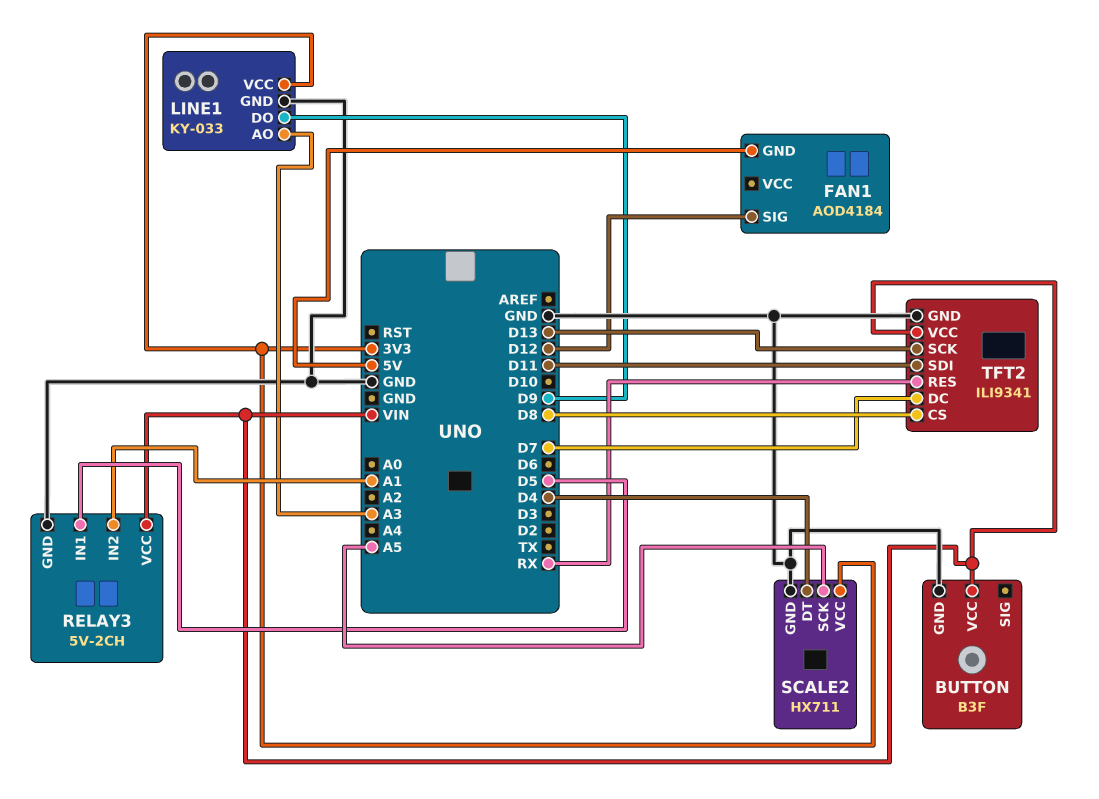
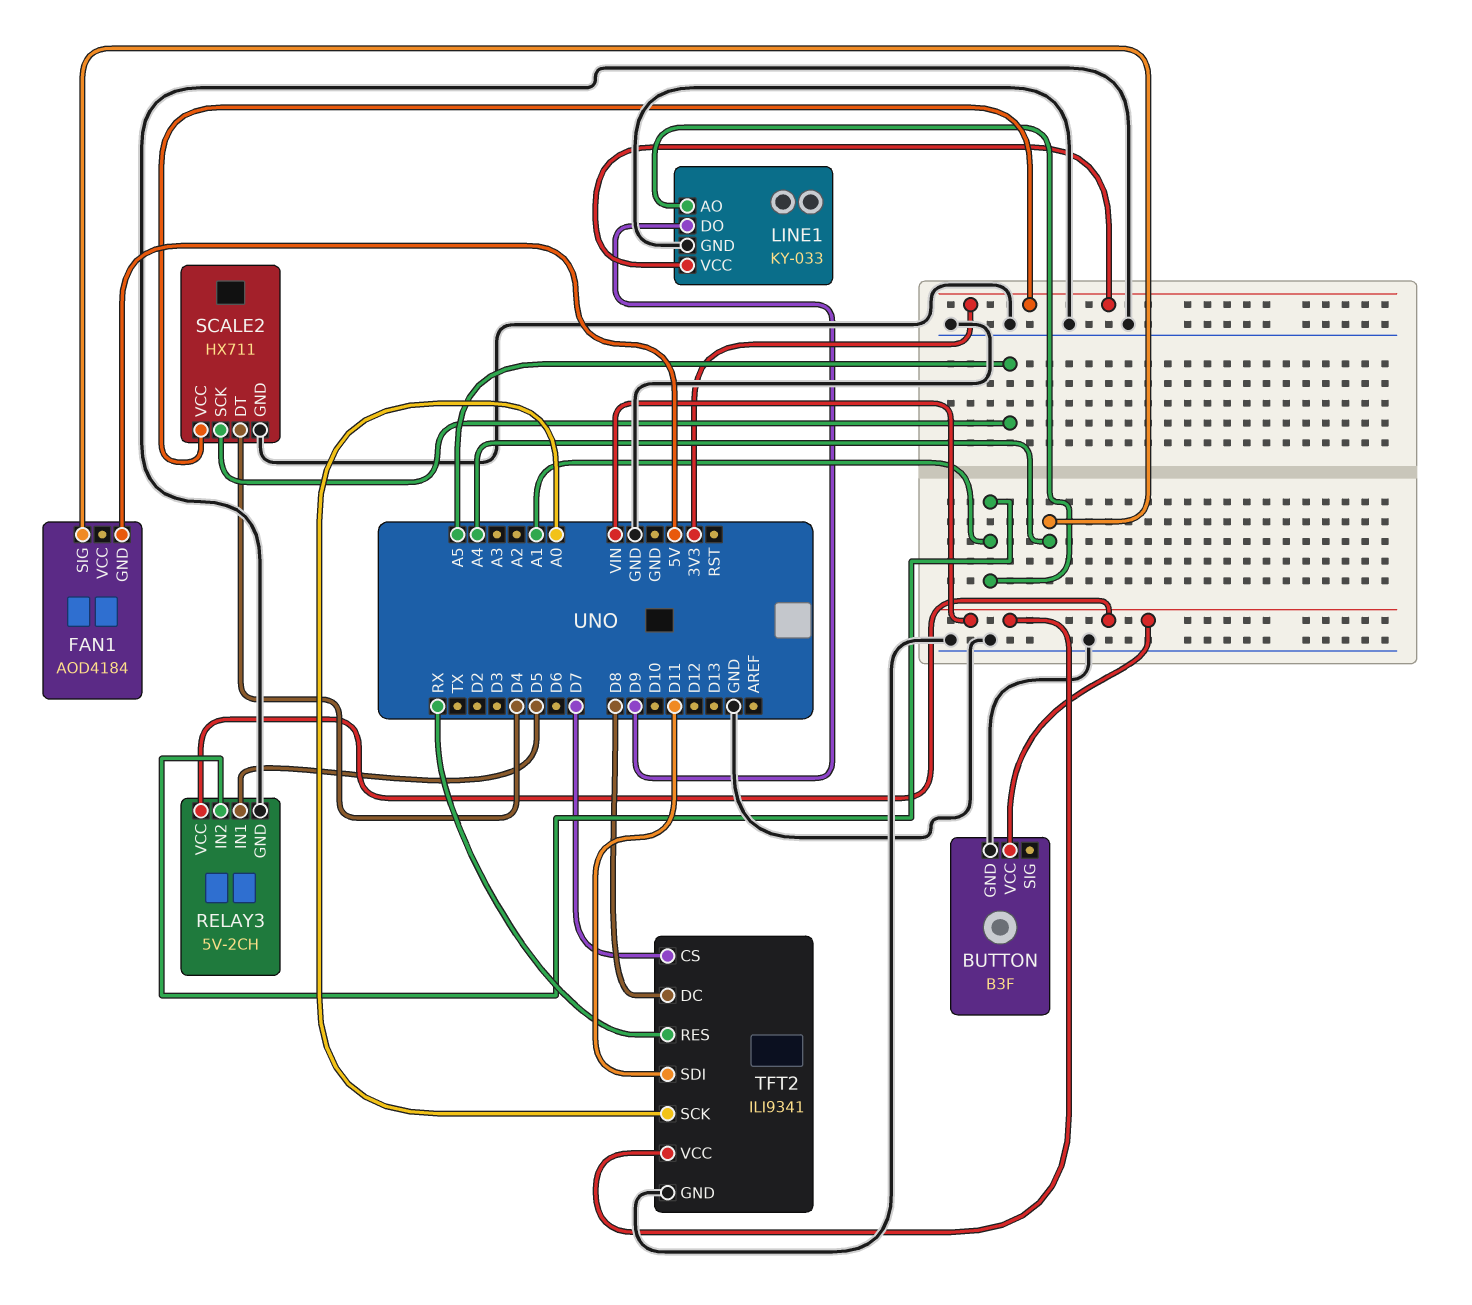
FAN1 pin SIG: D12 -> A4
LINE1 pin AO: A3 -> A1
TFT2 pin CS: D8 -> D7
TFT2 pin DC: D7 -> D8
TFT2 pin SCK: D13 -> A0

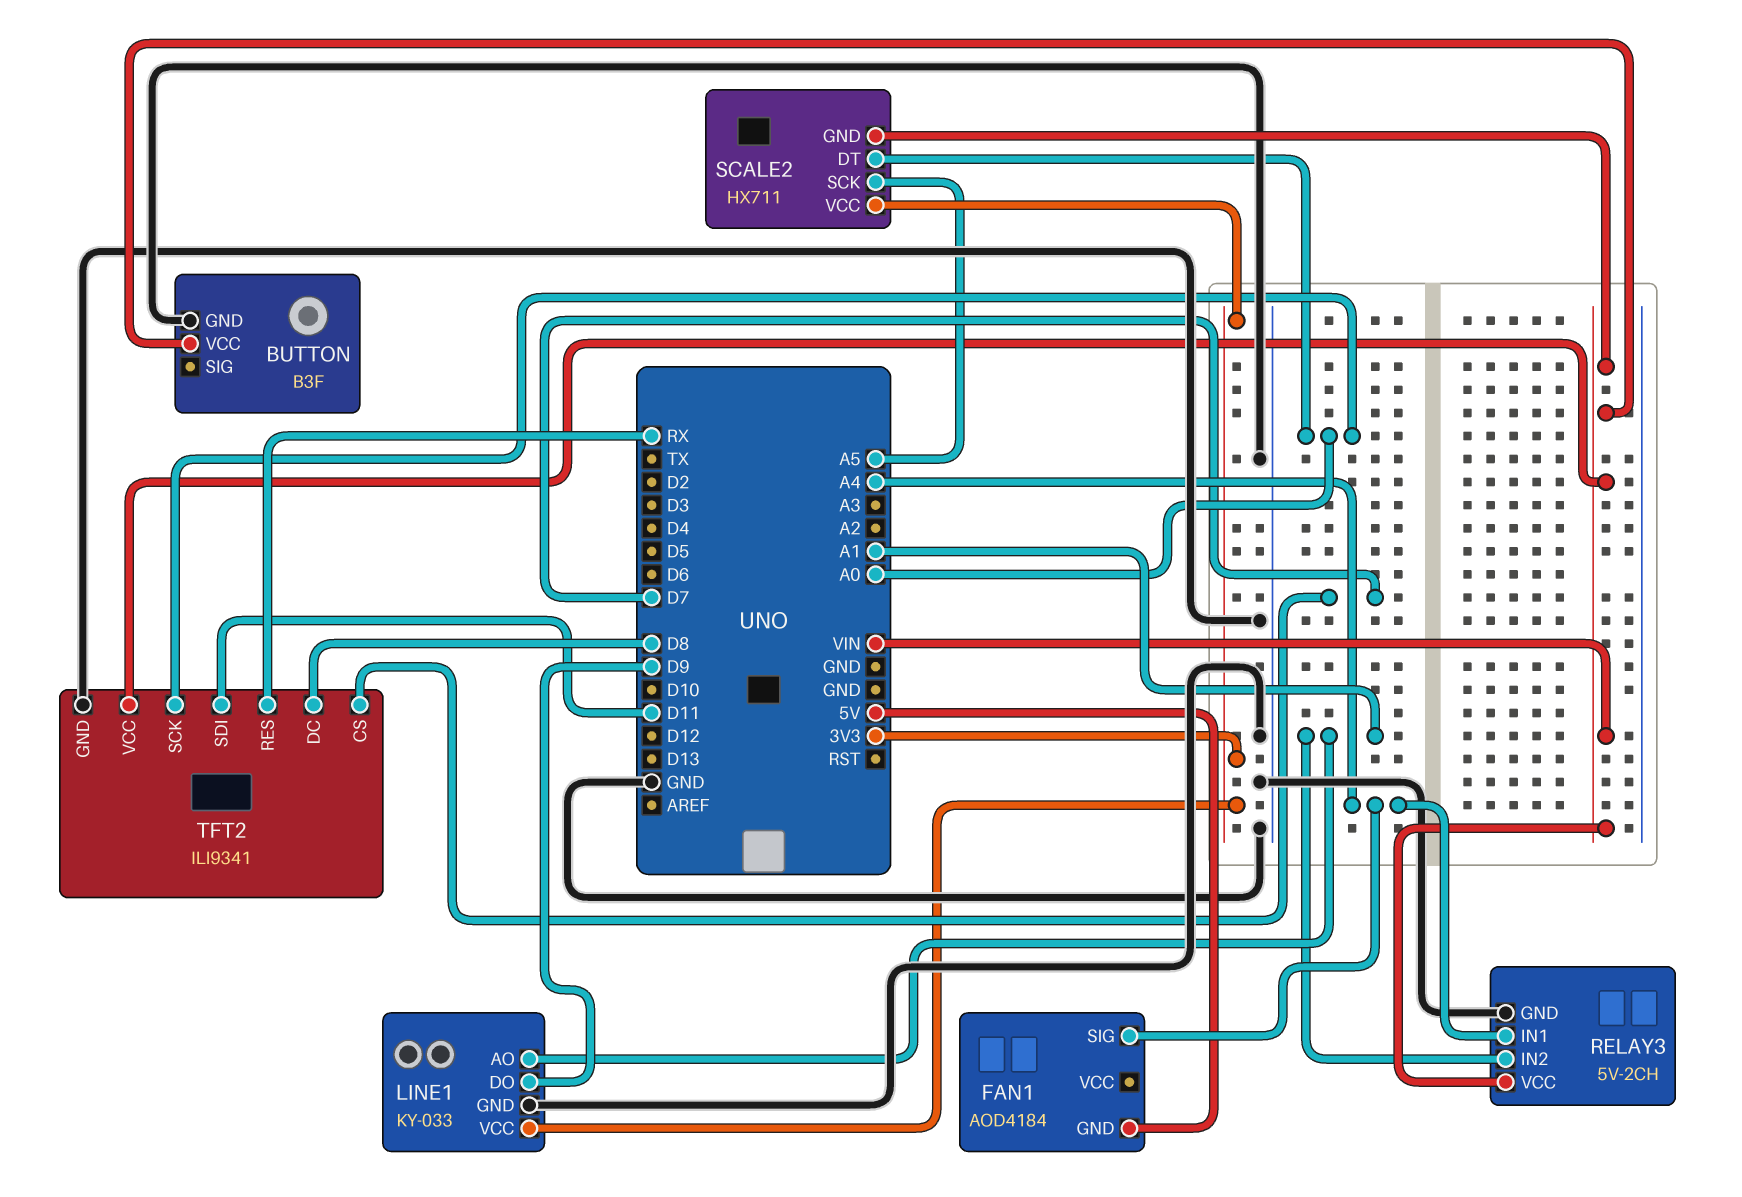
RELAY3 pin IN1: D5 -> A4
SCALE2 pin DT: D4 -> A0
SCALE2 pin GND: GND -> VIN

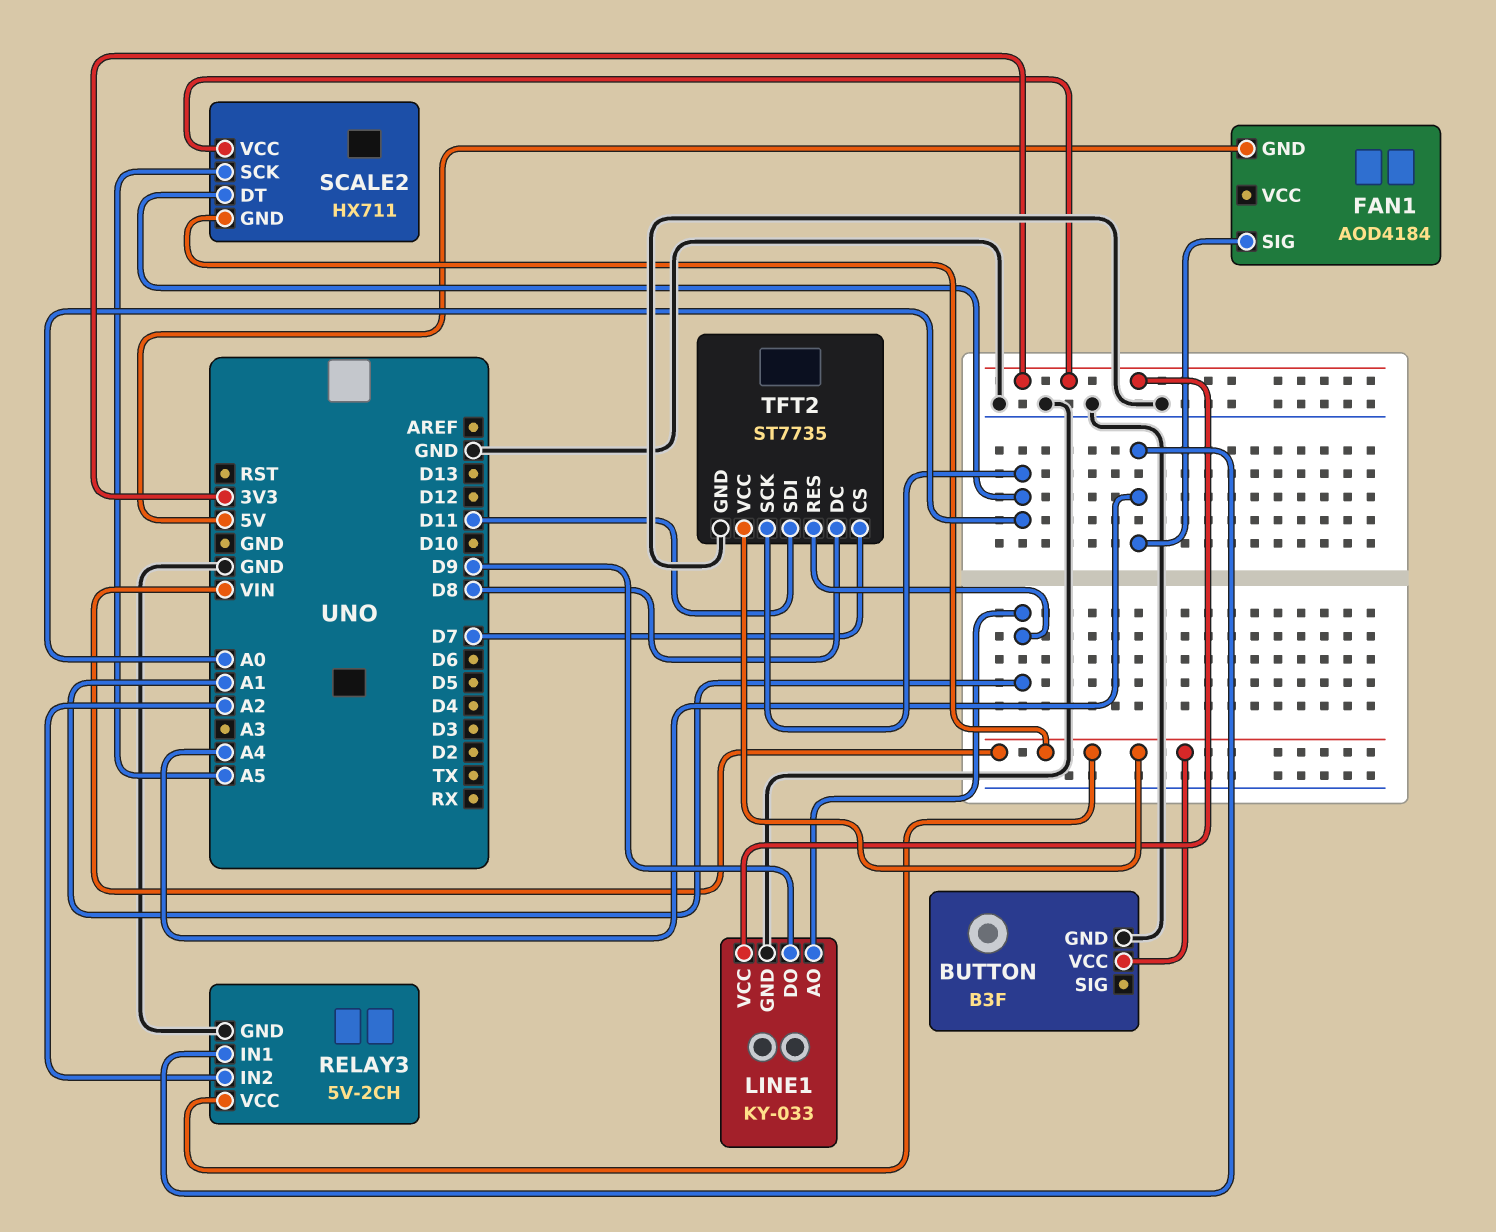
RELAY3 pin IN2: A1 -> A2
TFT2: ILI9341 -> ST7735
TFT2 pin RES: RX -> A1

